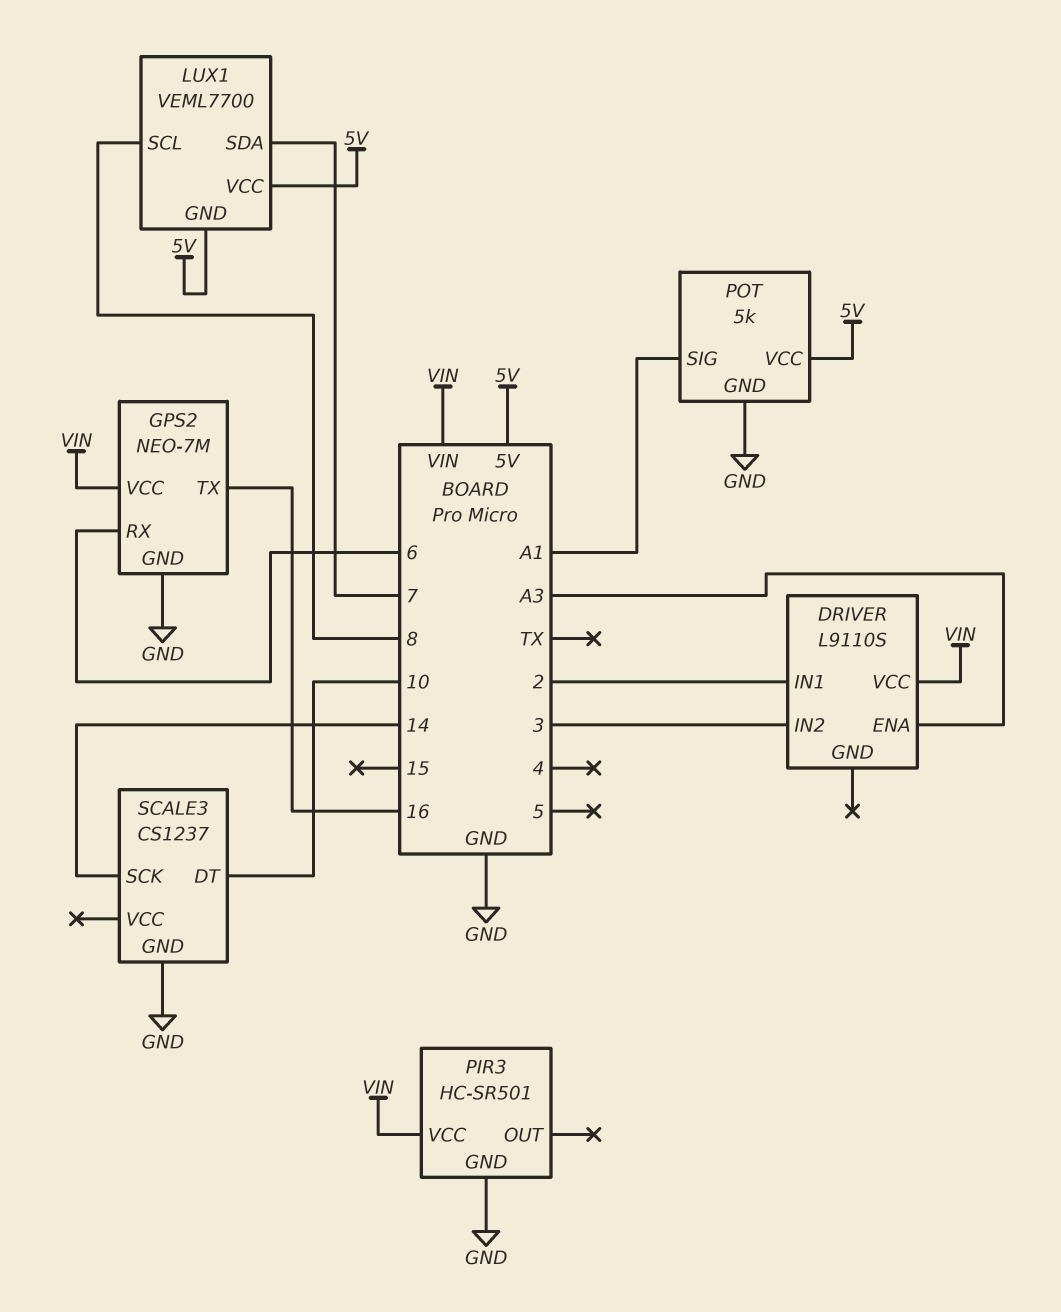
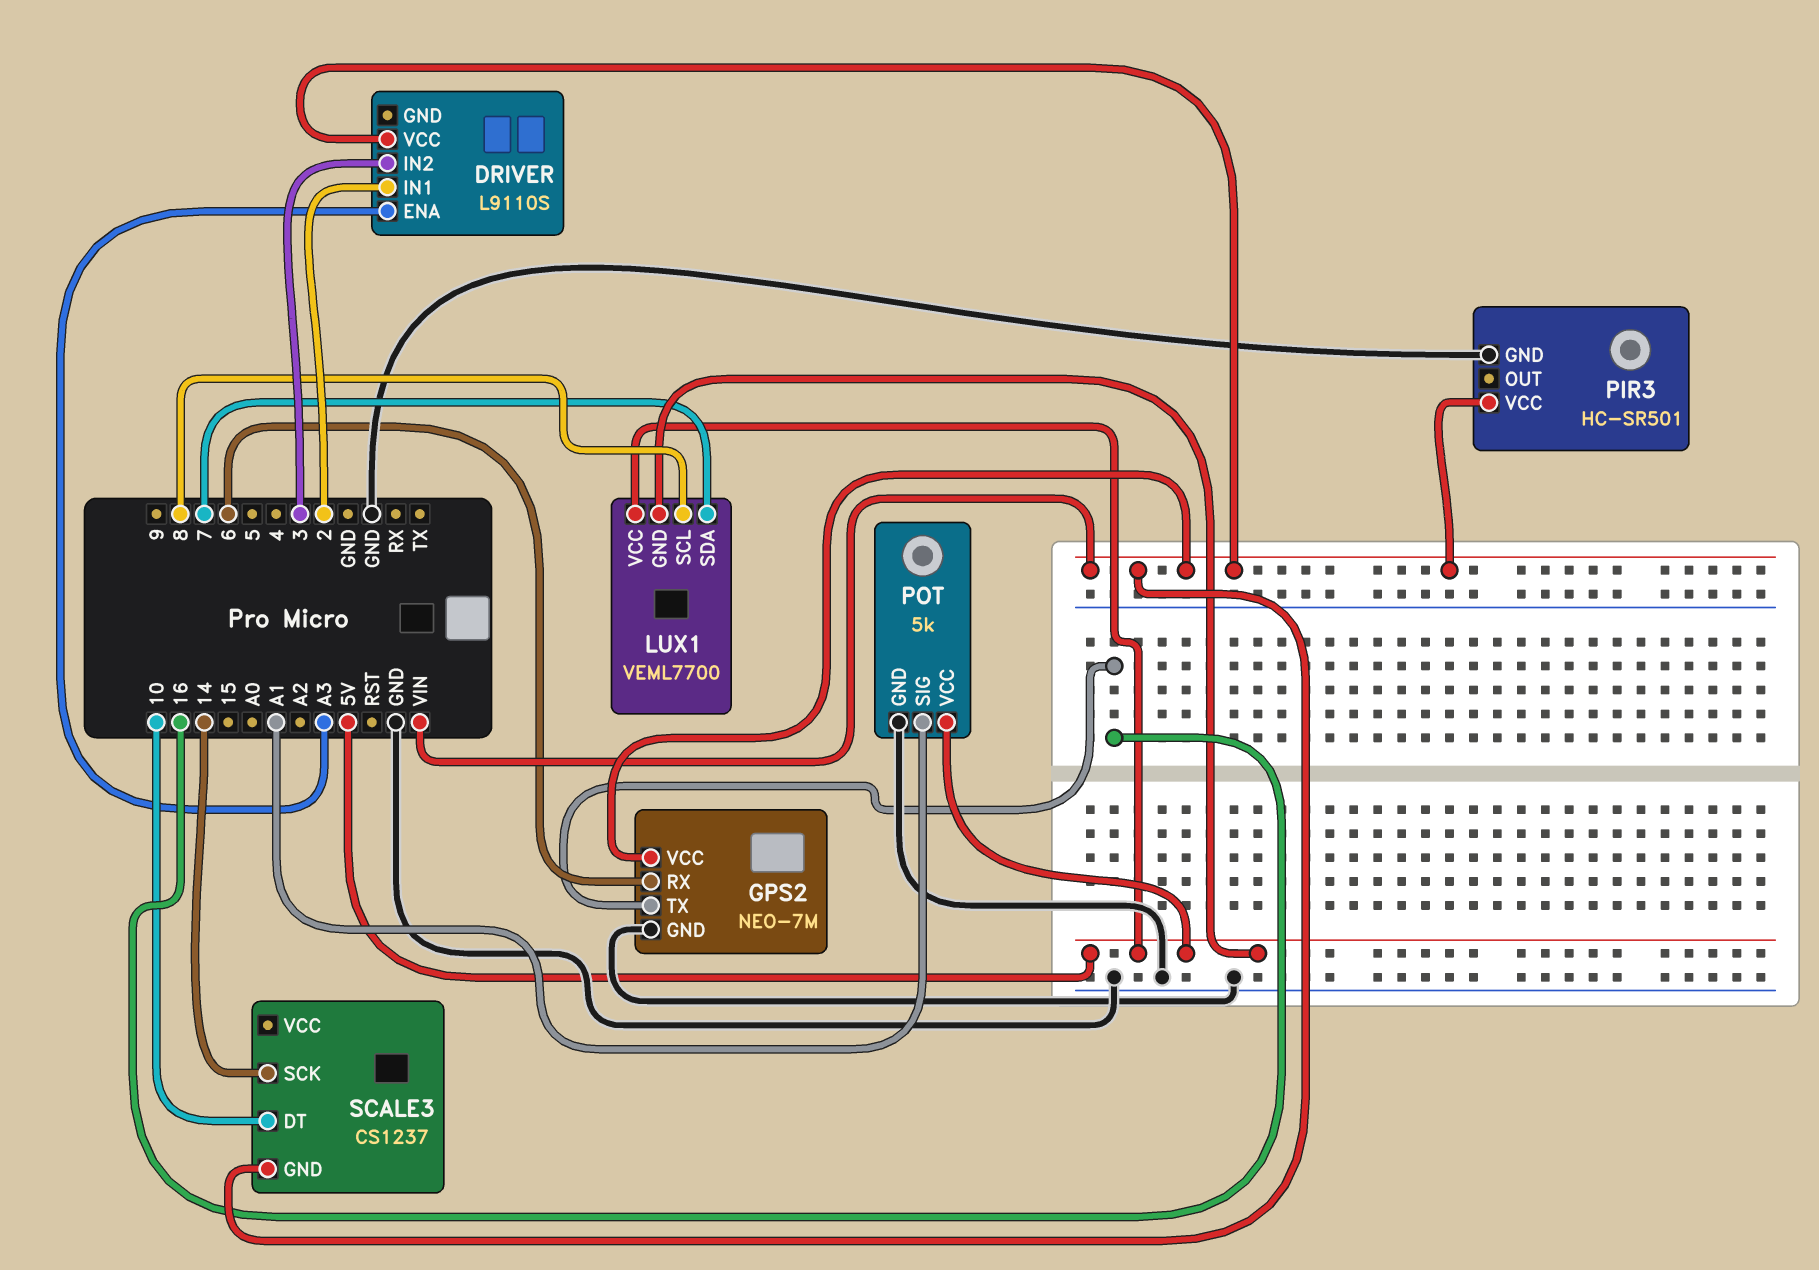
SCALE3 pin GND: GND -> VIN

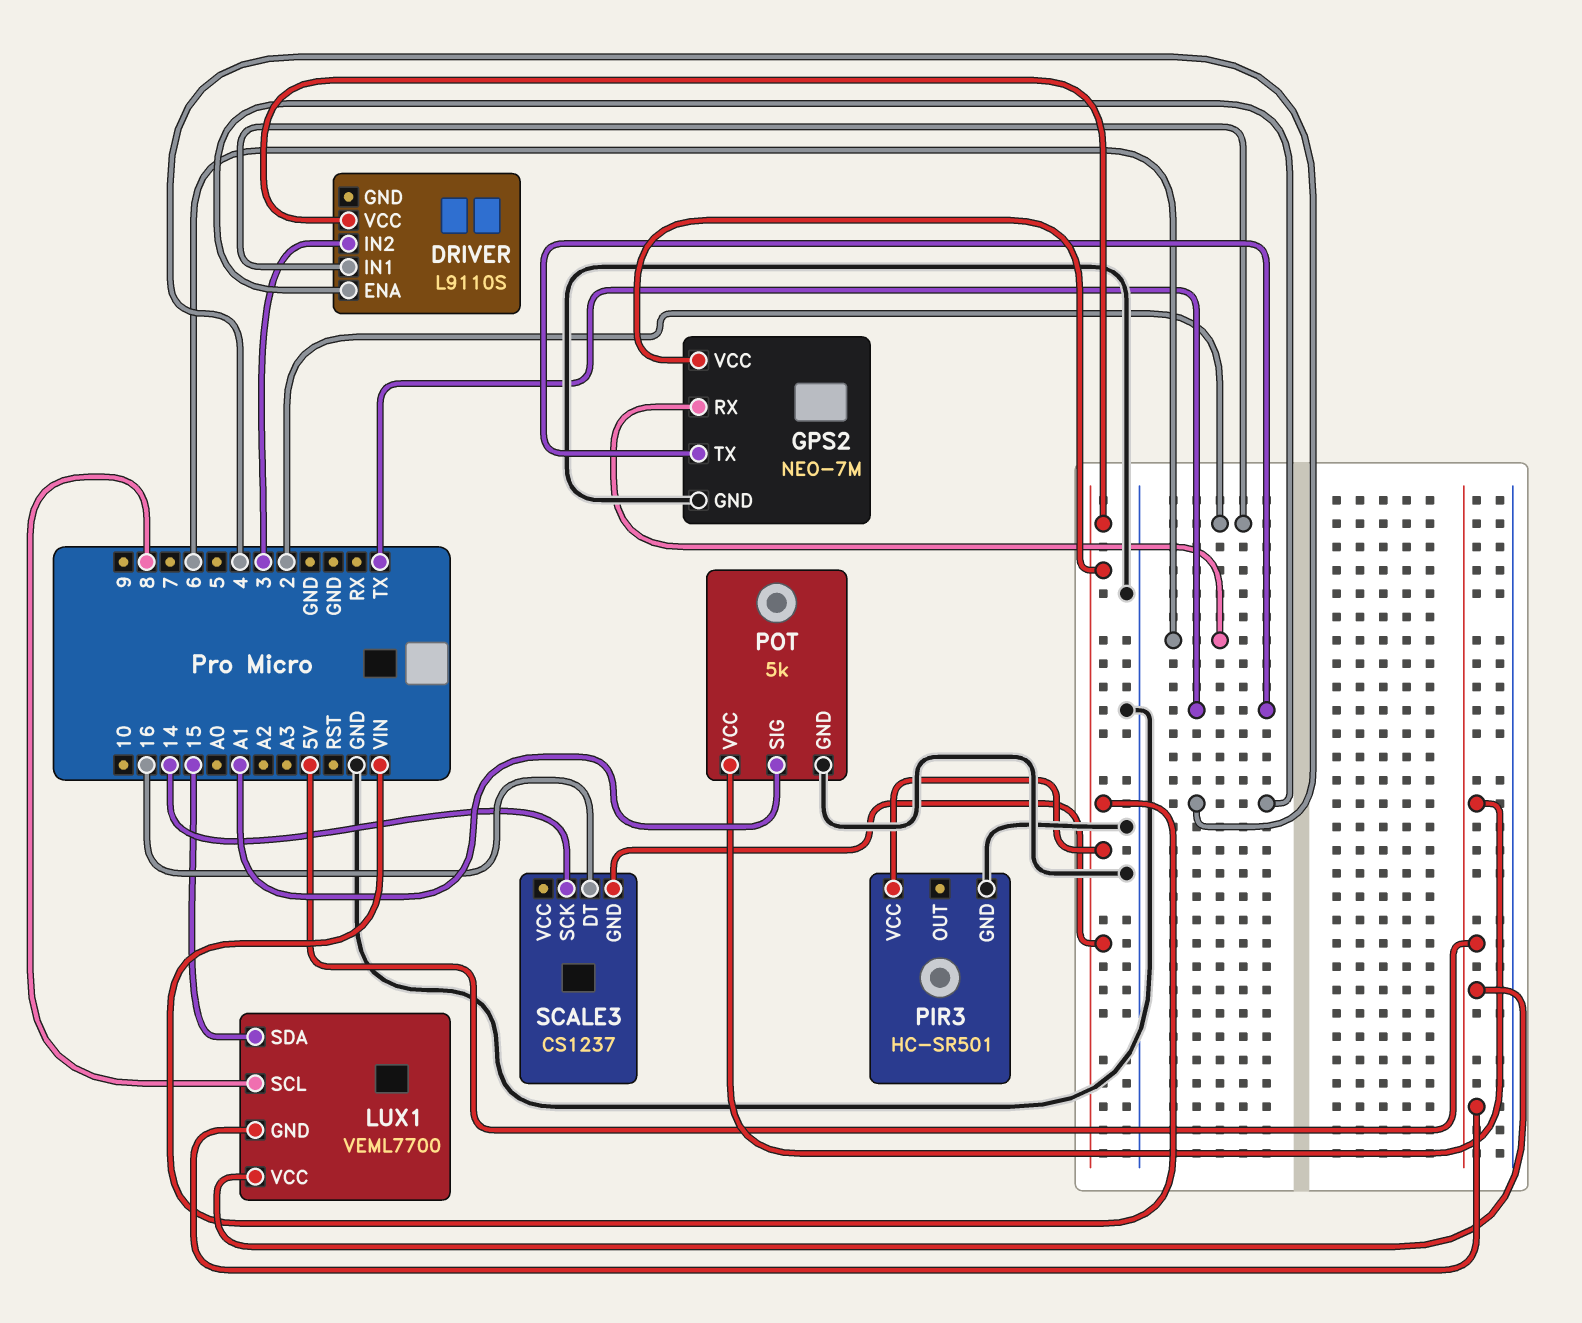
DRIVER pin ENA: A3 -> 4
GPS2 pin TX: 16 -> TX
LUX1 pin SDA: 7 -> 15
SCALE3 pin DT: 10 -> 16

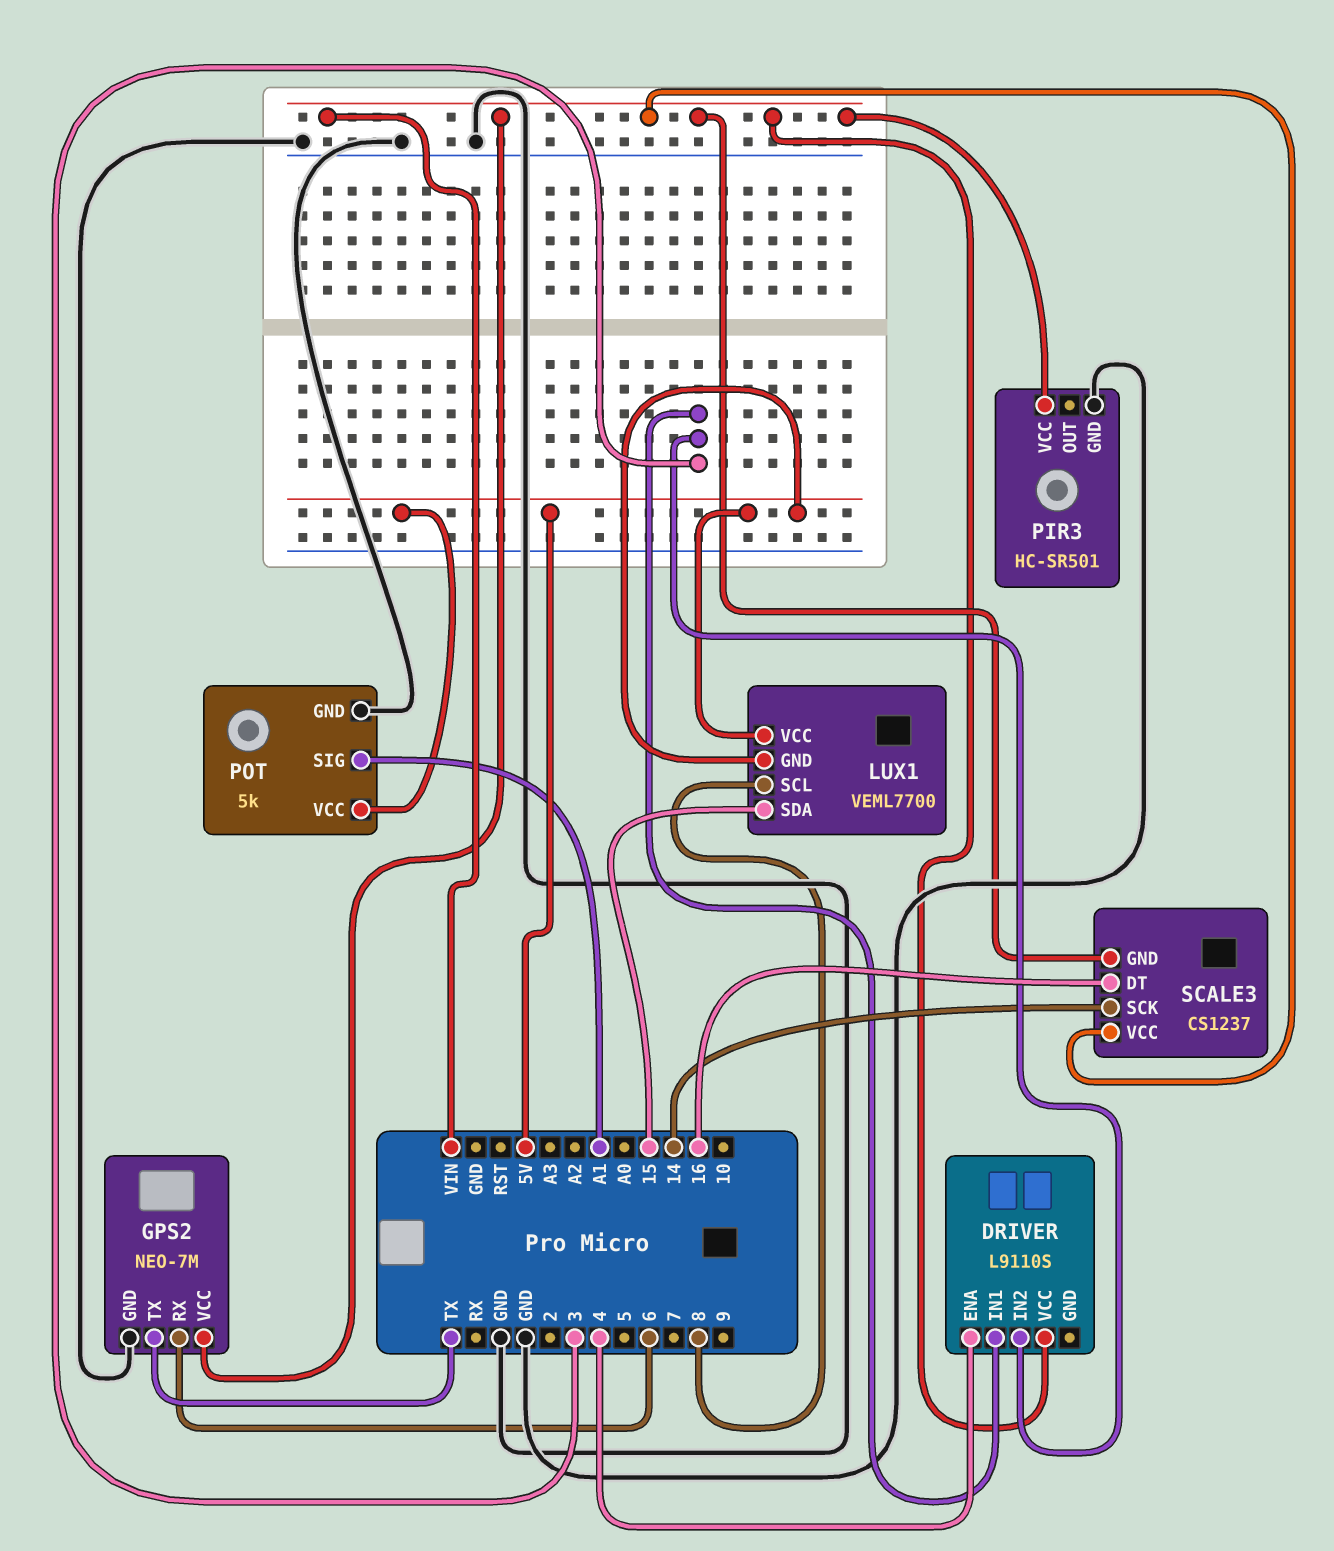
DRIVER pin IN1: 2 -> 3
SCALE3 pin VCC: none -> VIN

